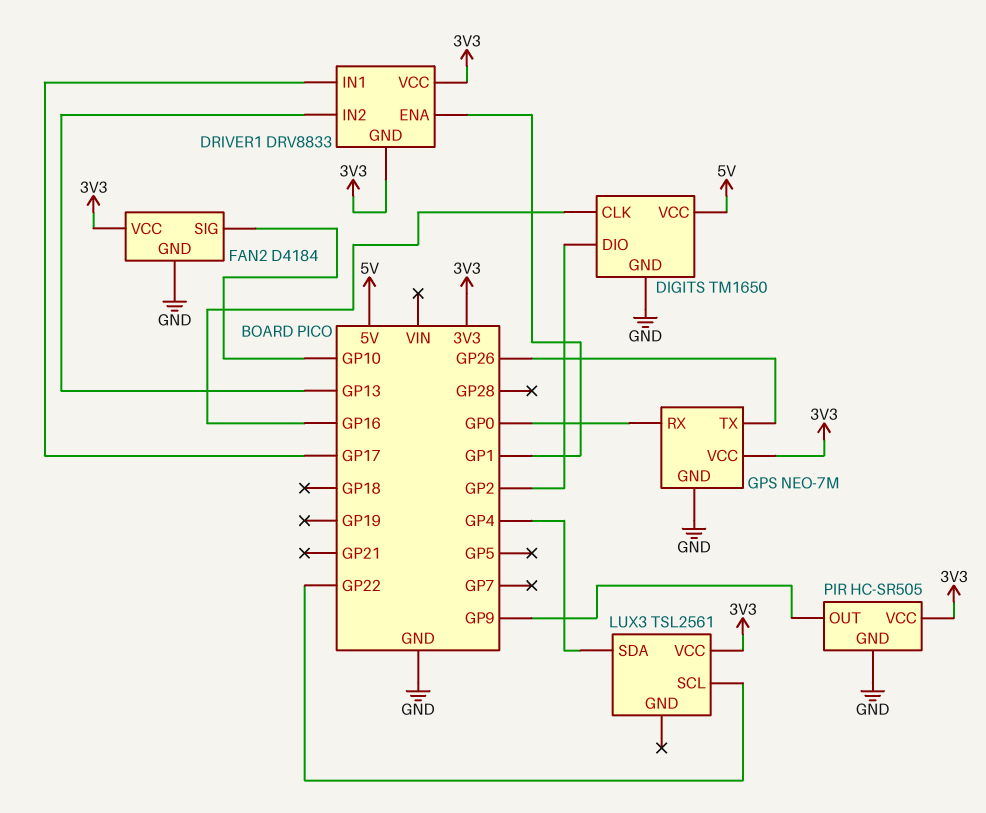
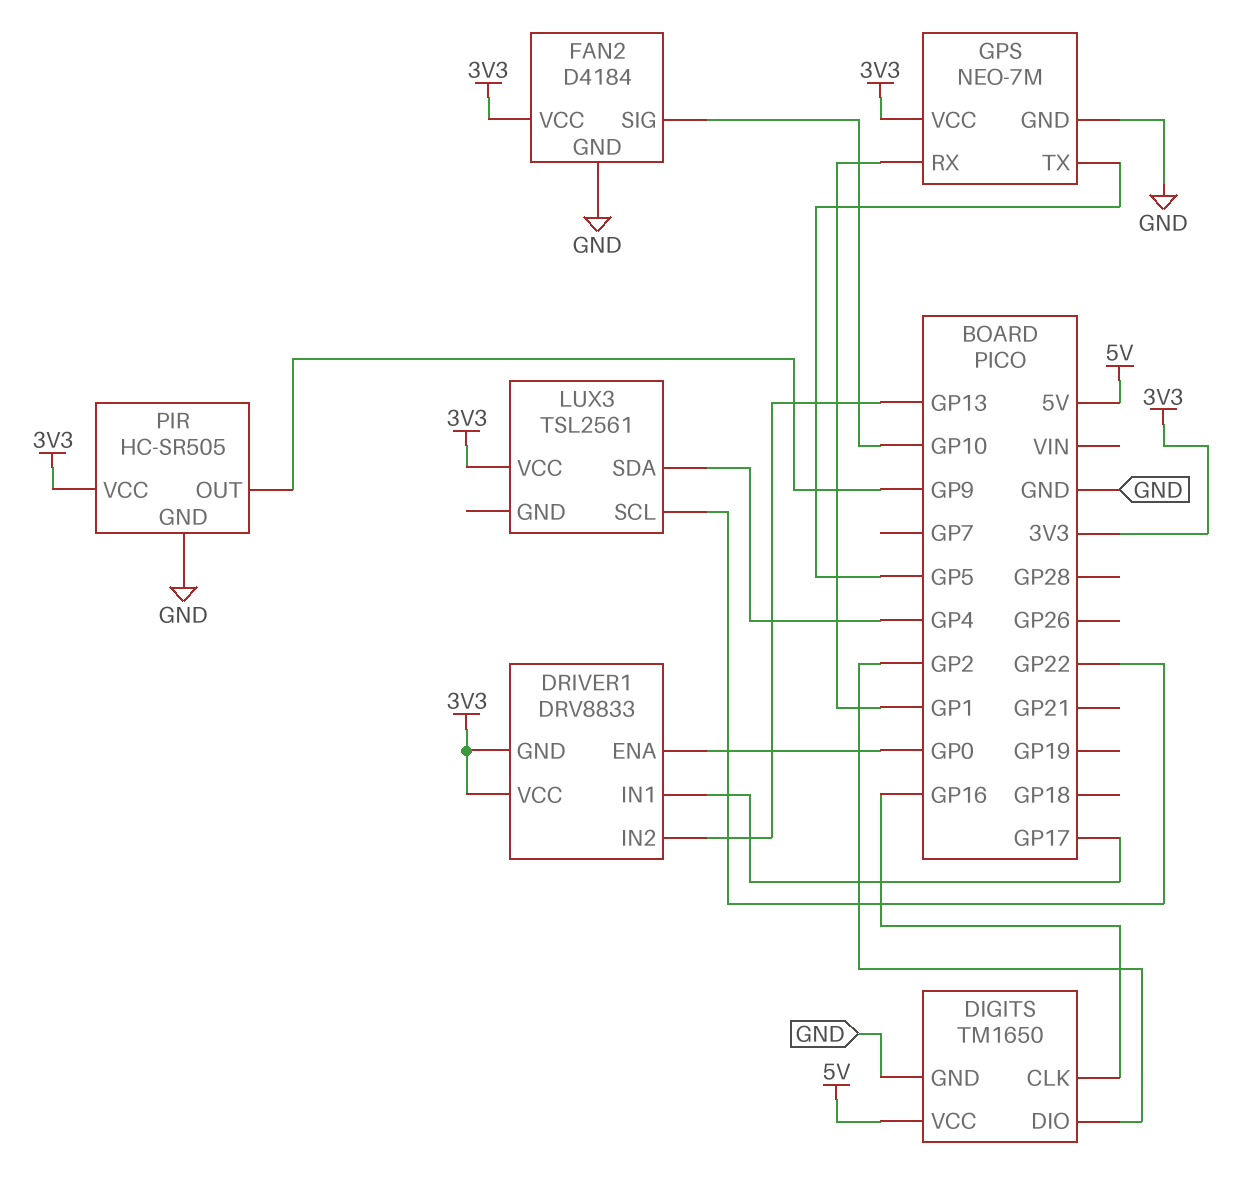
DRIVER1 pin ENA: GP1 -> GP0
GPS pin RX: GP0 -> GP1
GPS pin TX: GP26 -> GP5

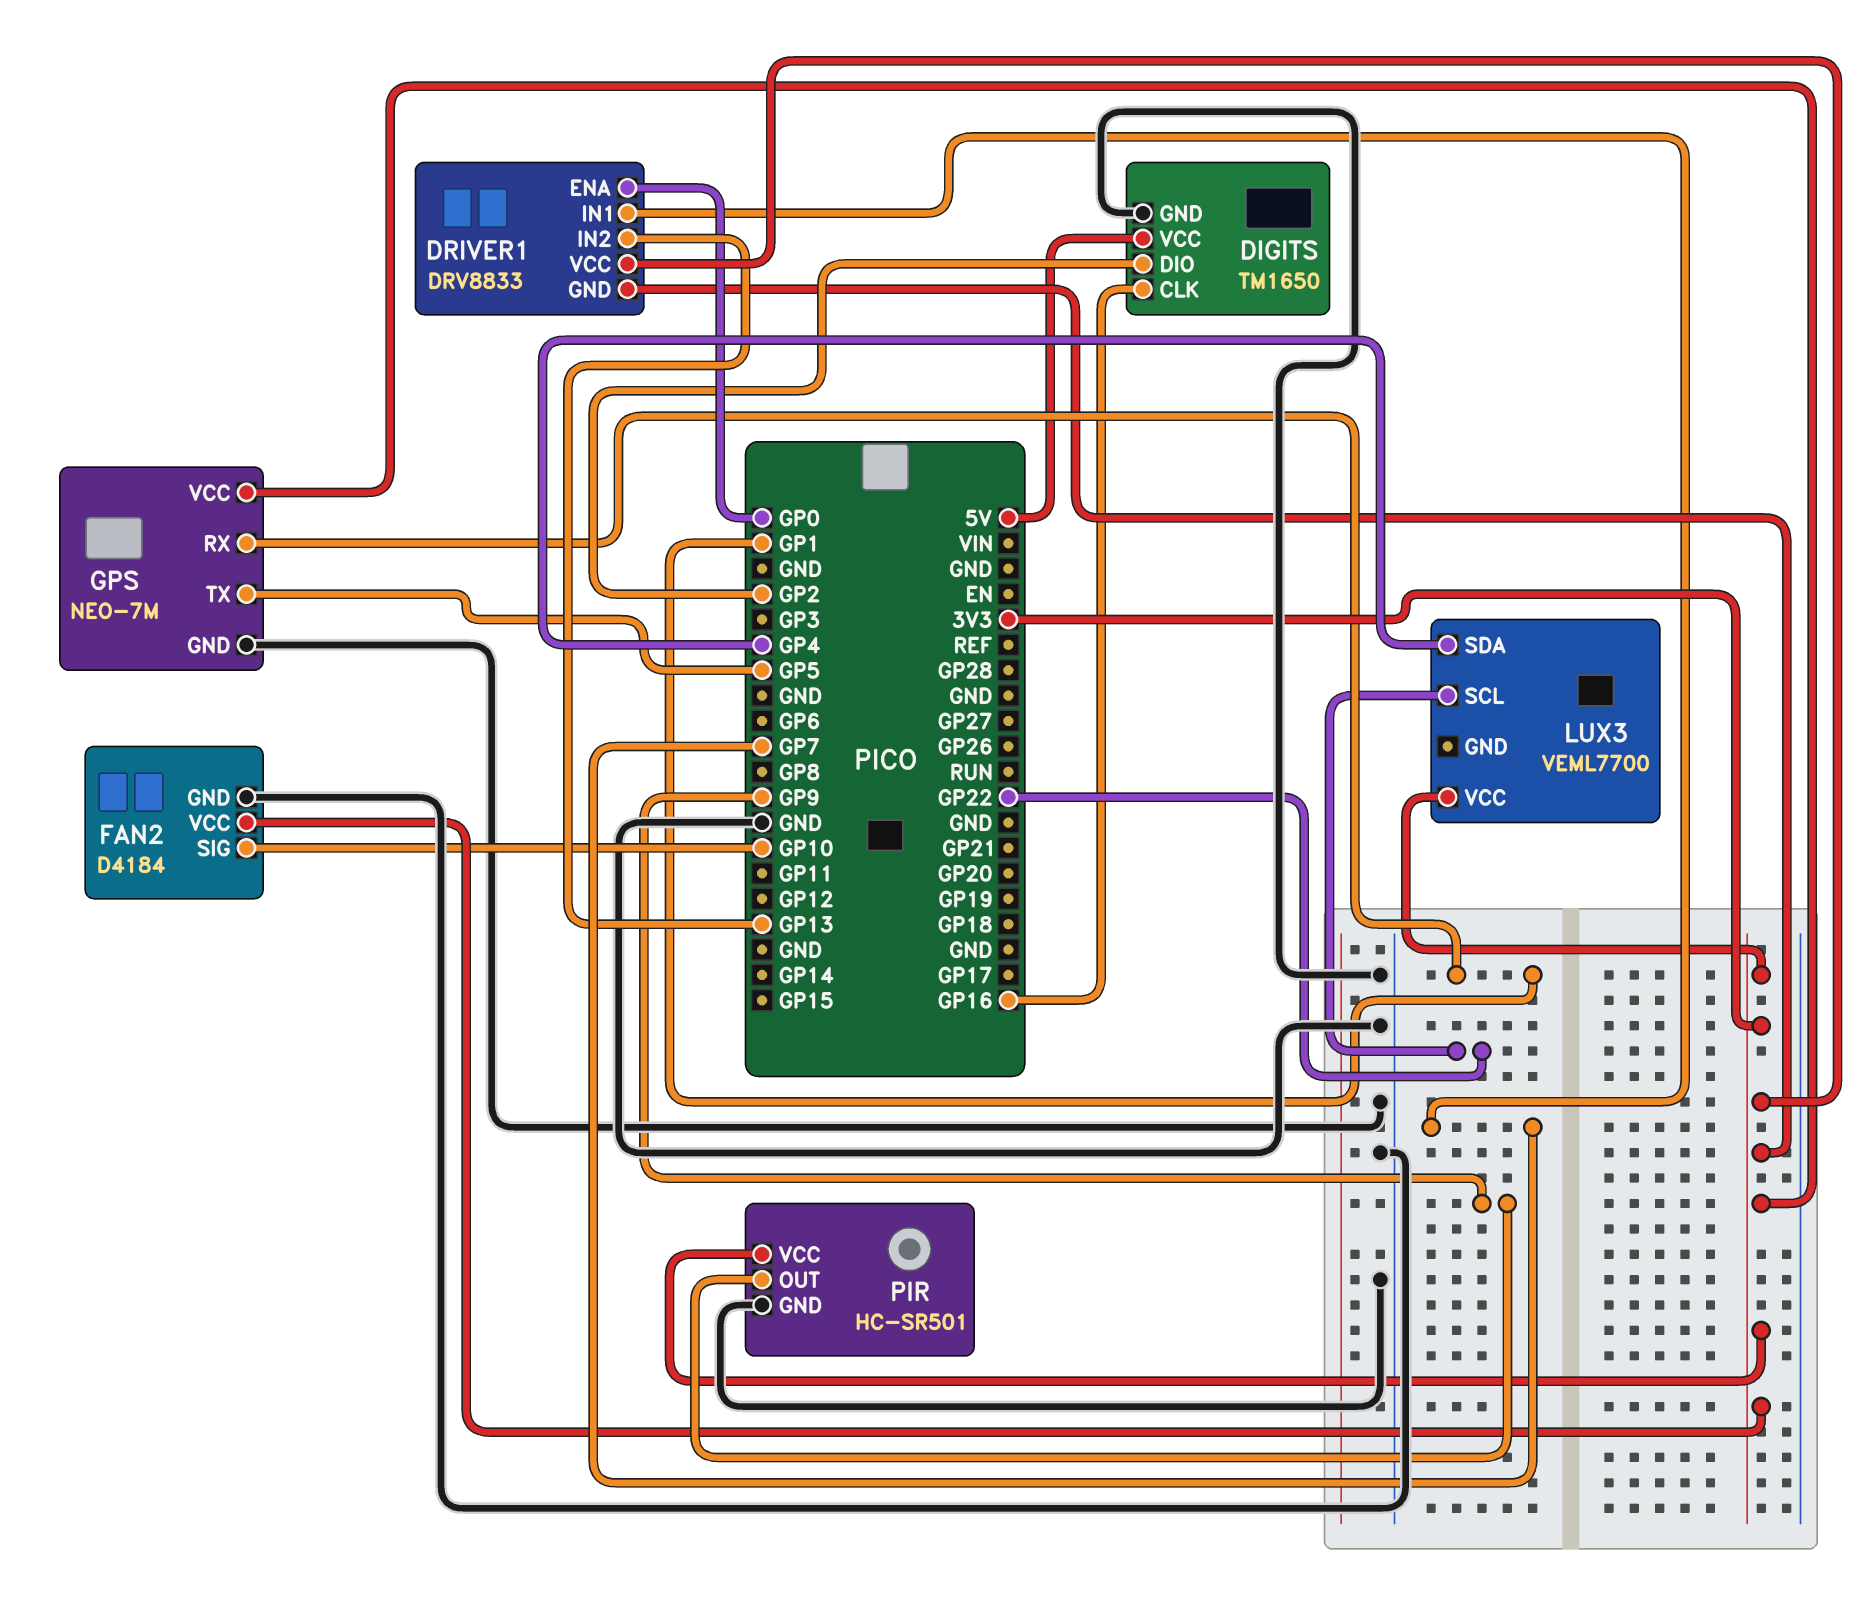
DRIVER1 pin IN1: GP17 -> GP7
LUX3: TSL2561 -> VEML7700
PIR: HC-SR505 -> HC-SR501

